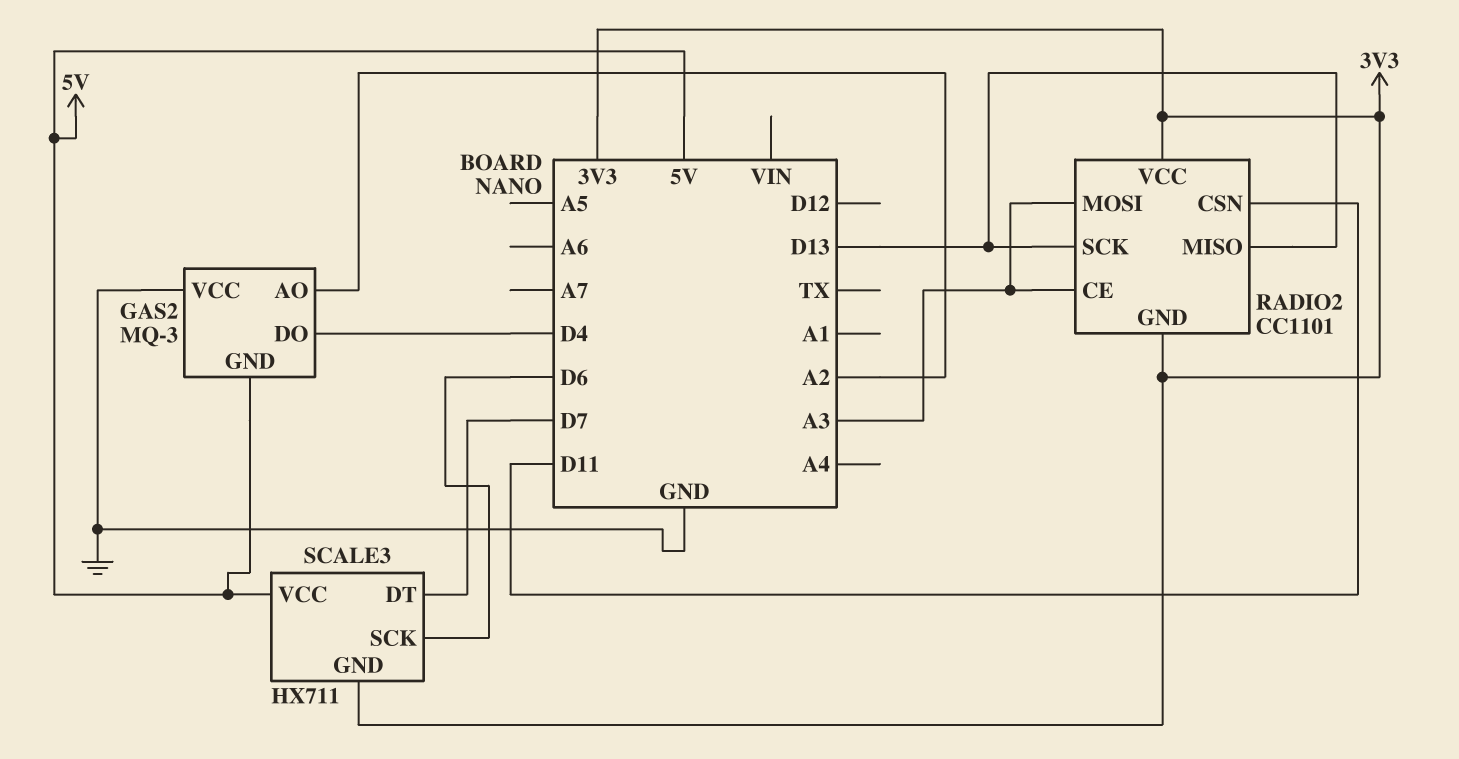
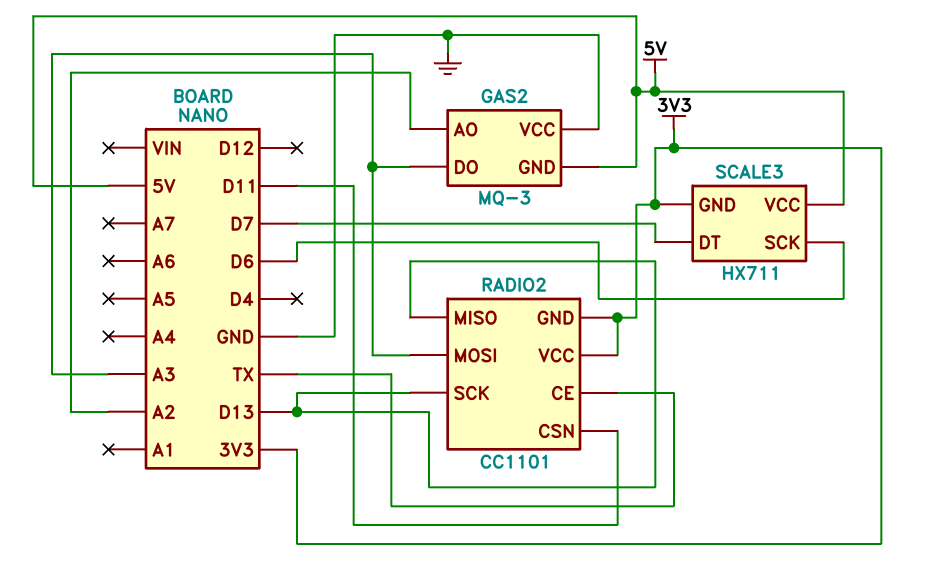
GAS2 pin DO: D4 -> A3
RADIO2 pin CE: A3 -> TX

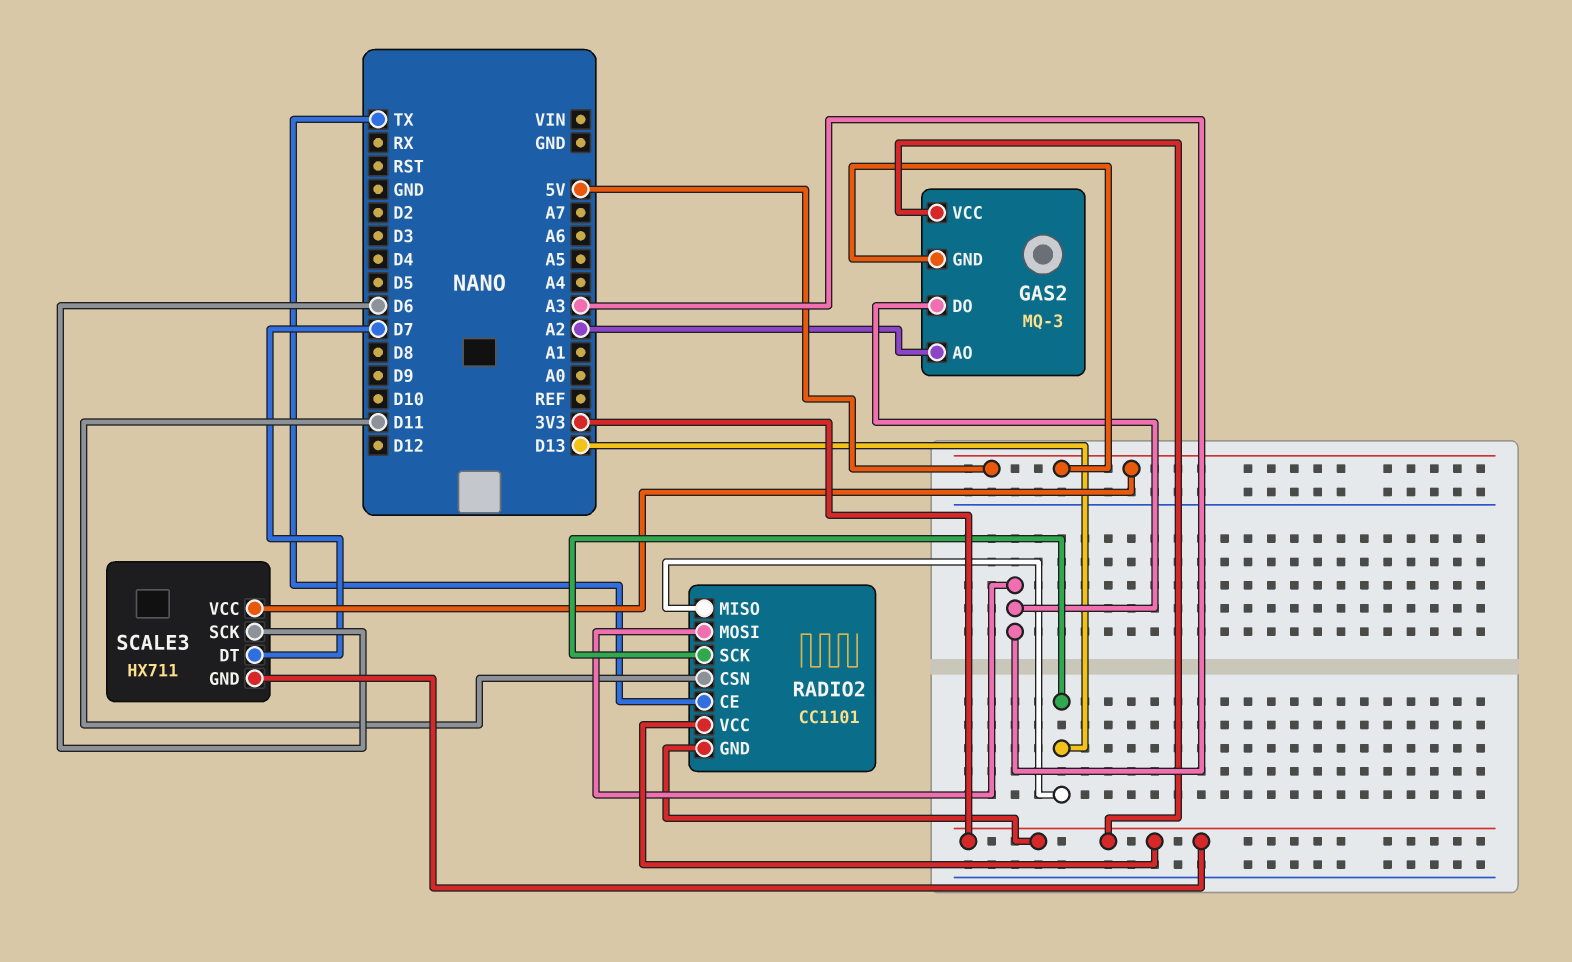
GAS2 pin VCC: GND -> 3V3

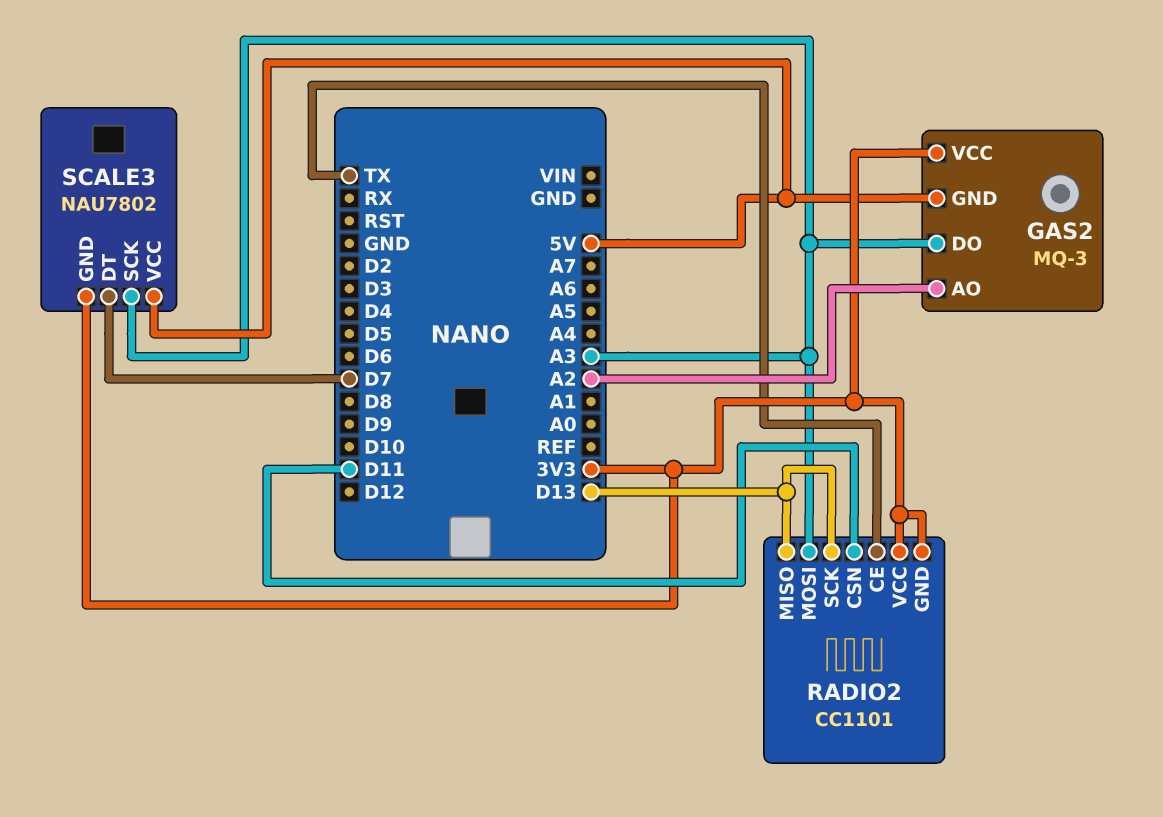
SCALE3: HX711 -> NAU7802
SCALE3 pin SCK: D6 -> A3

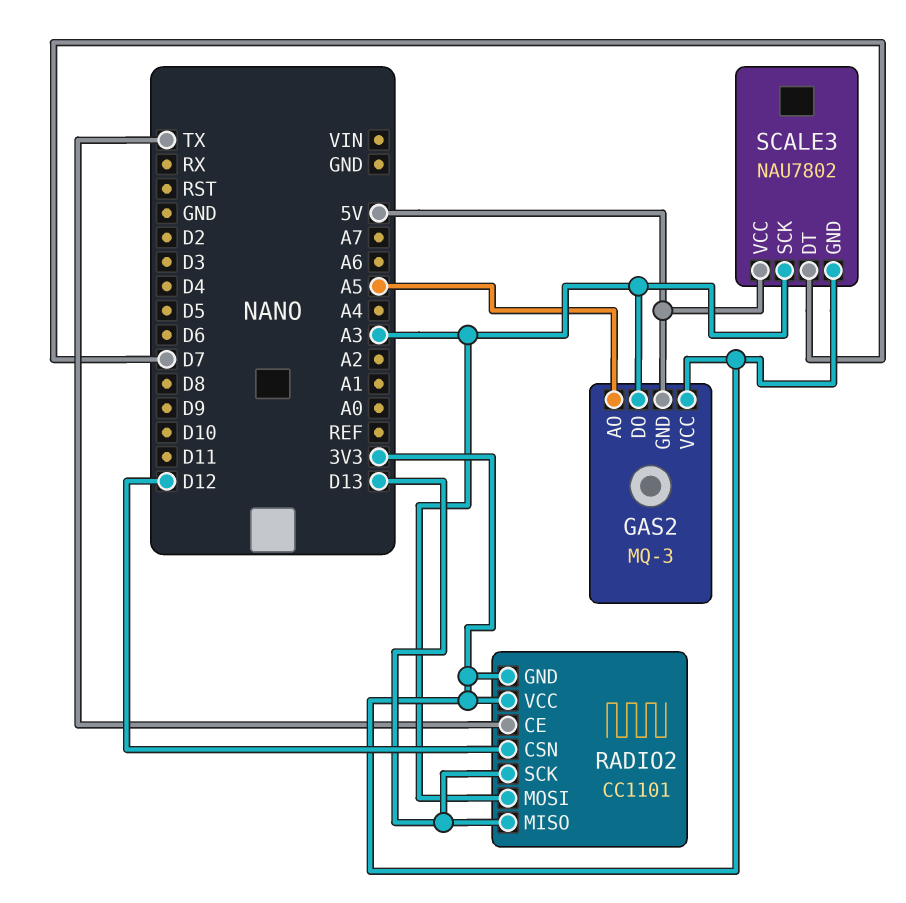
GAS2 pin AO: A2 -> A5
RADIO2 pin CSN: D11 -> D12

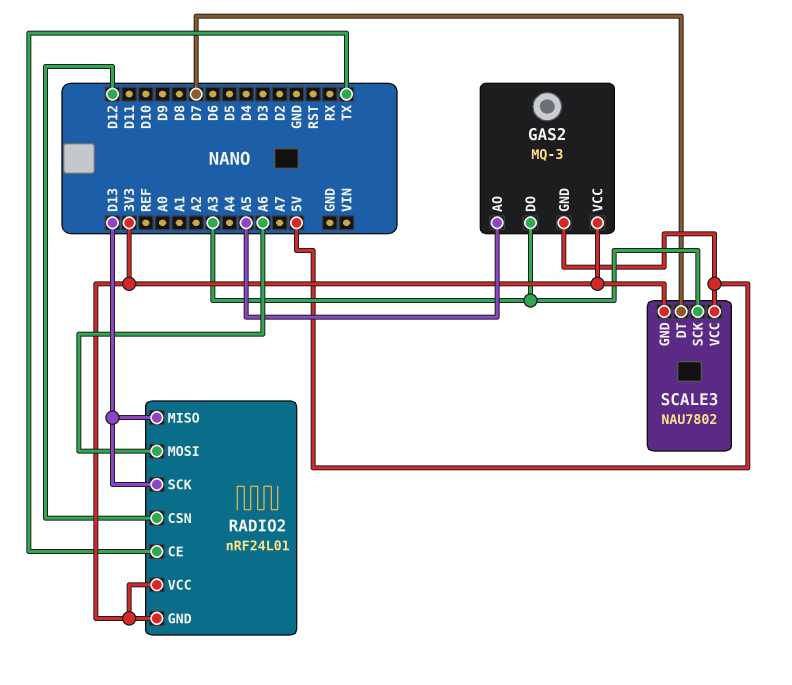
RADIO2: CC1101 -> nRF24L01
RADIO2 pin MOSI: A3 -> A6

